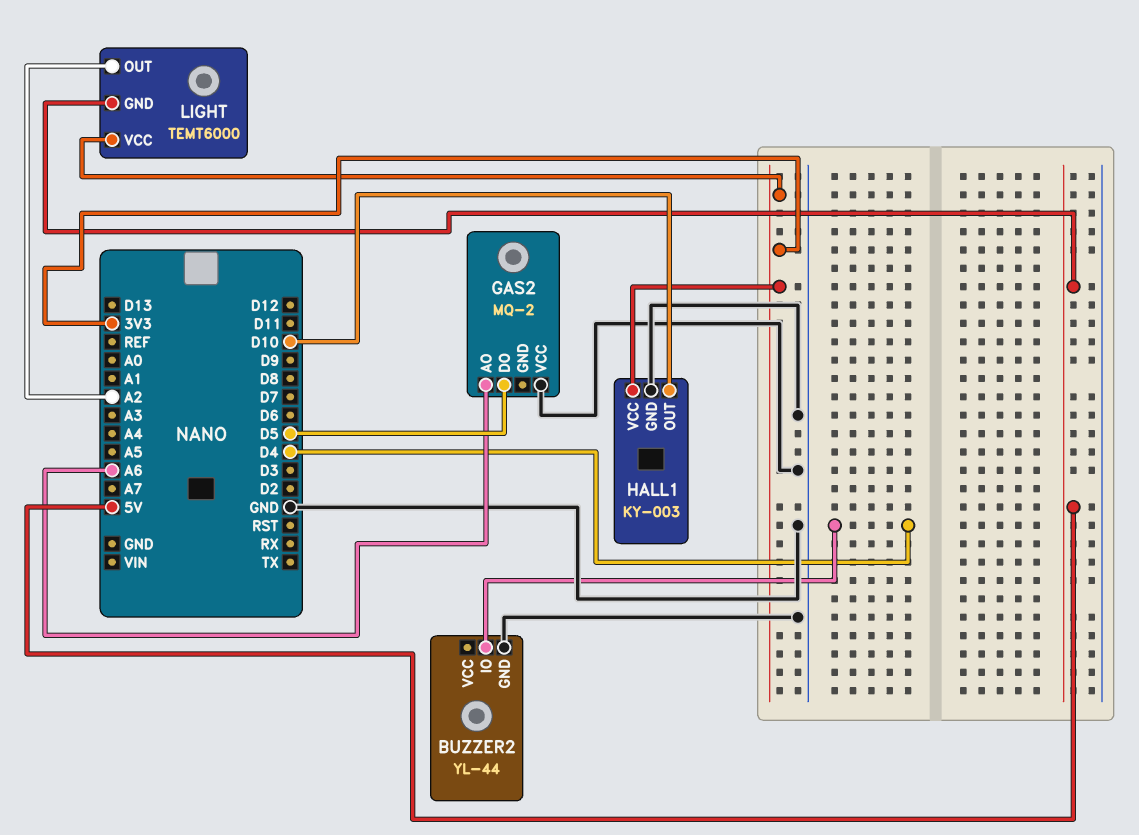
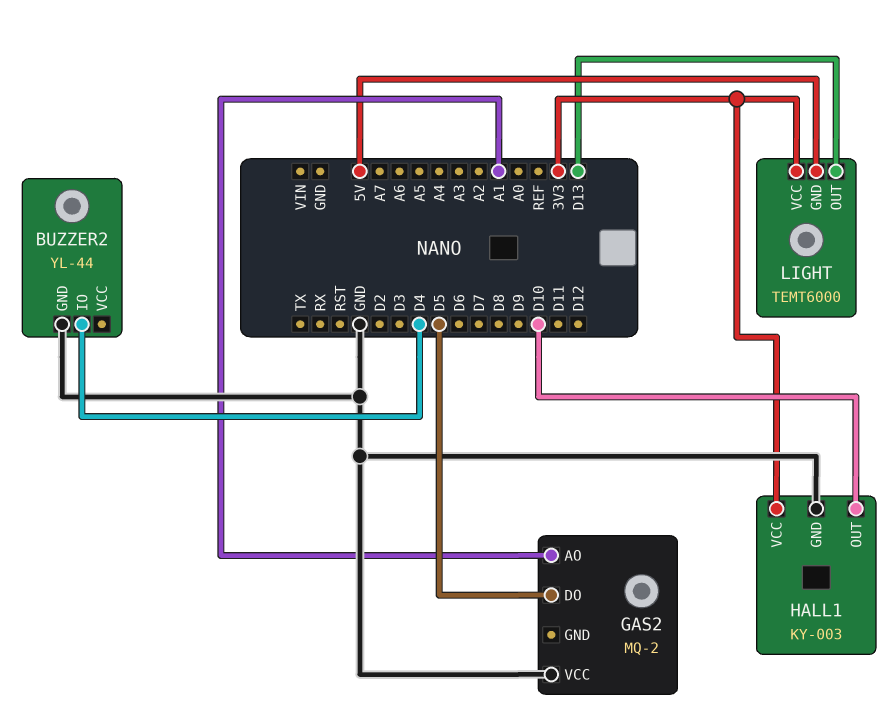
GAS2 pin AO: A6 -> A1
LIGHT pin OUT: A2 -> D13

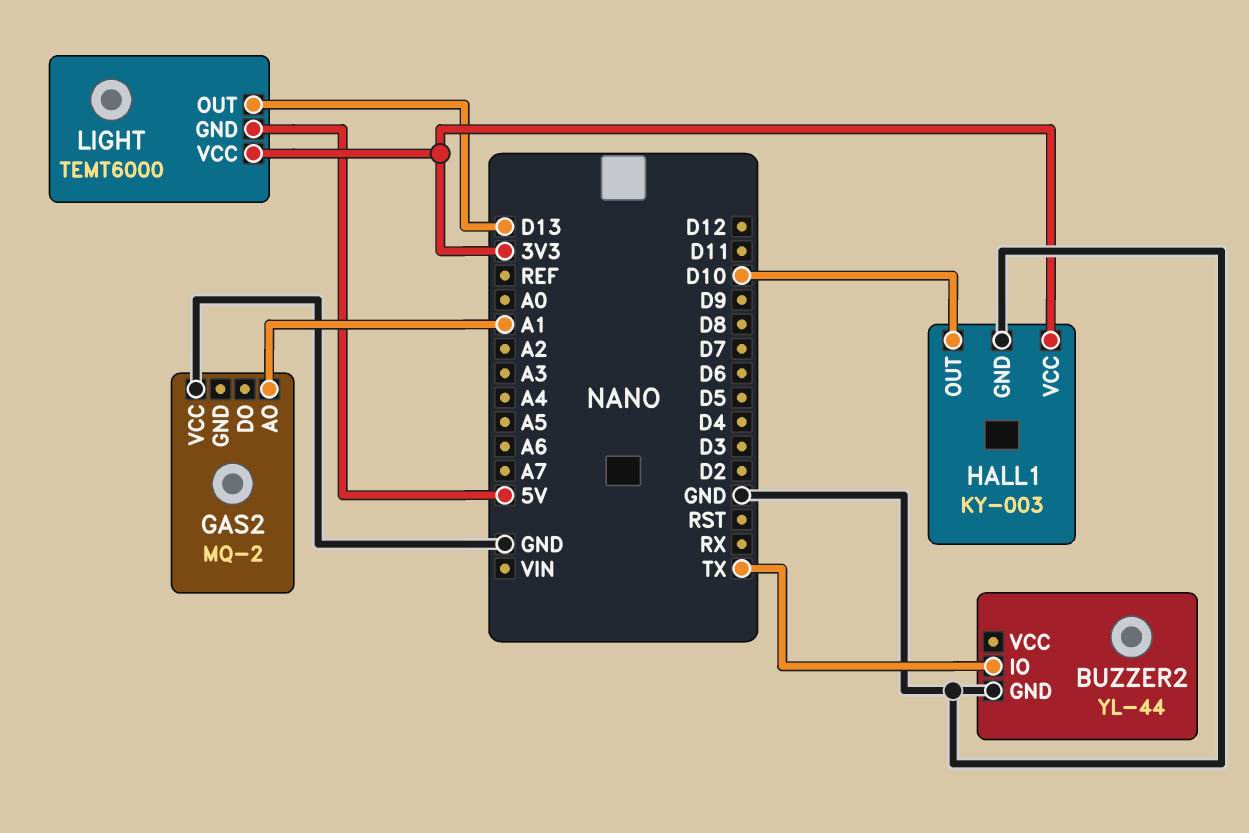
BUZZER2 pin IO: D4 -> TX
GAS2 pin DO: D5 -> none

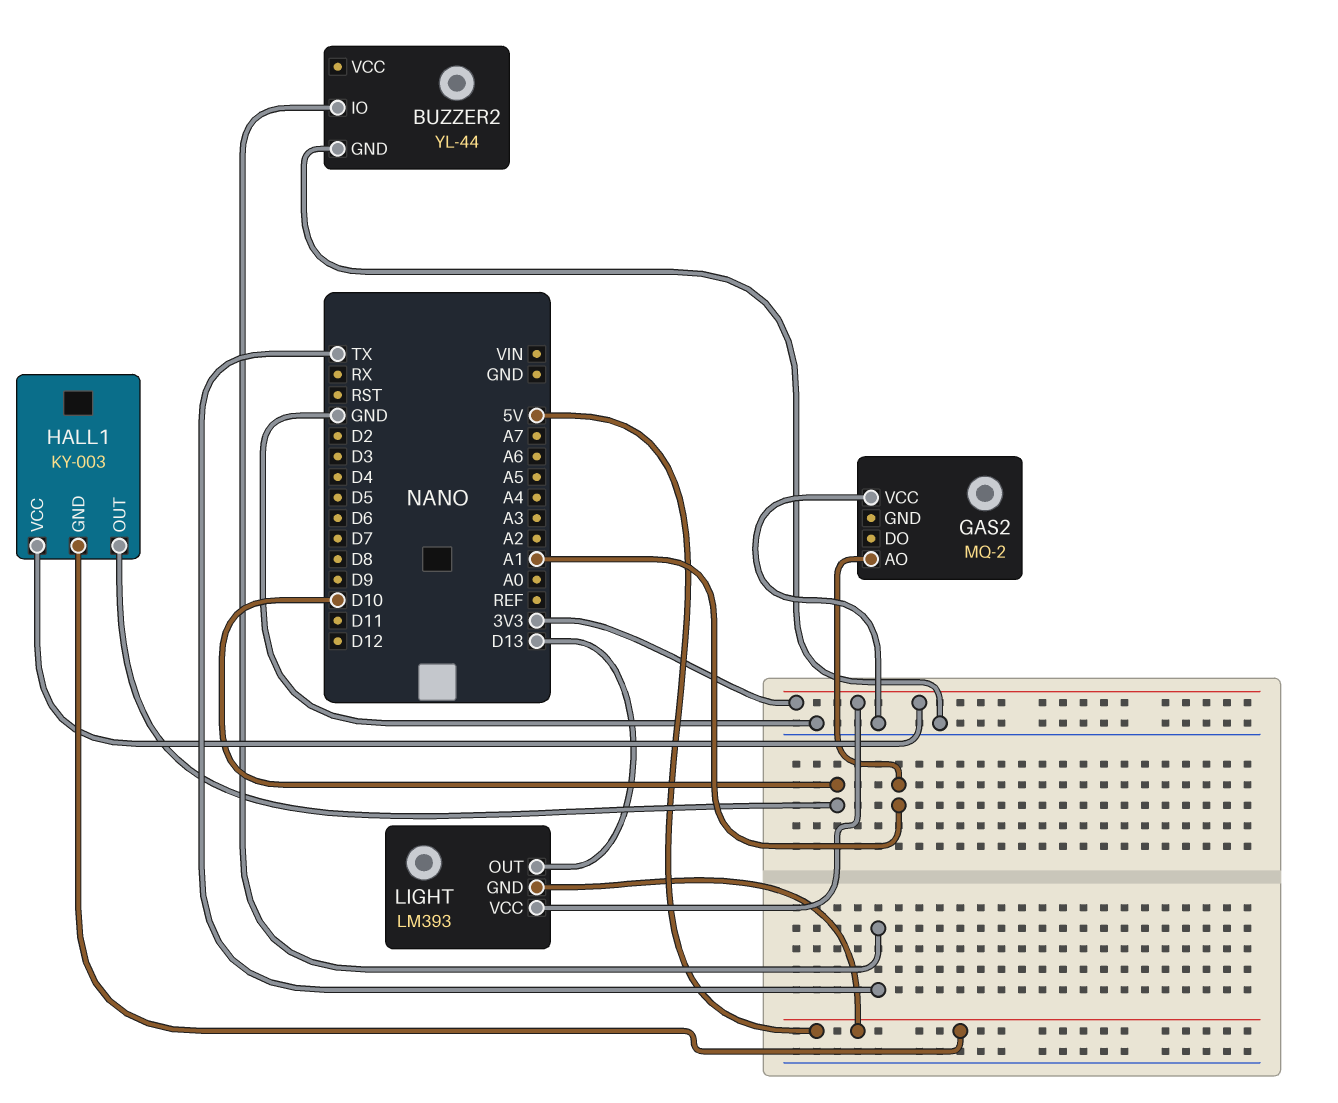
HALL1 pin GND: GND -> 5V
LIGHT: TEMT6000 -> LM393

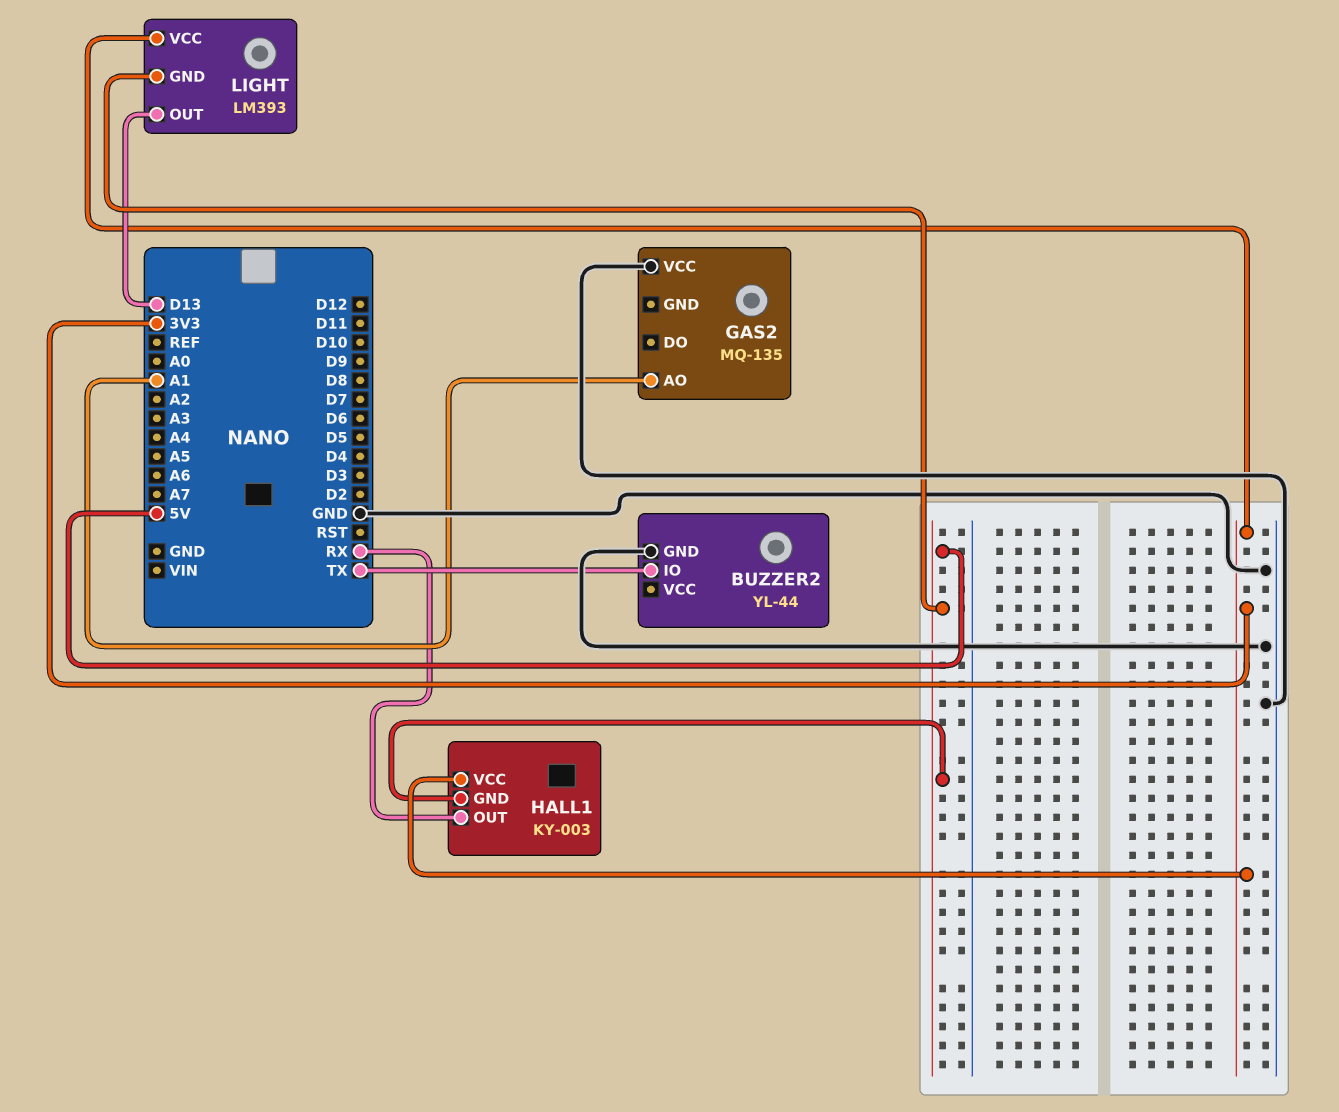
GAS2: MQ-2 -> MQ-135
HALL1 pin OUT: D10 -> RX

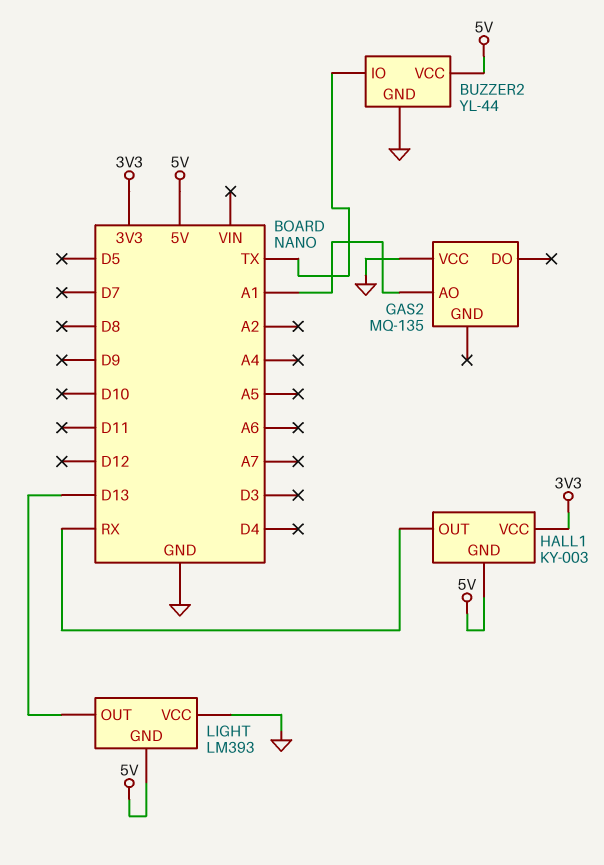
BUZZER2 pin VCC: none -> 5V
LIGHT pin VCC: 3V3 -> GND

